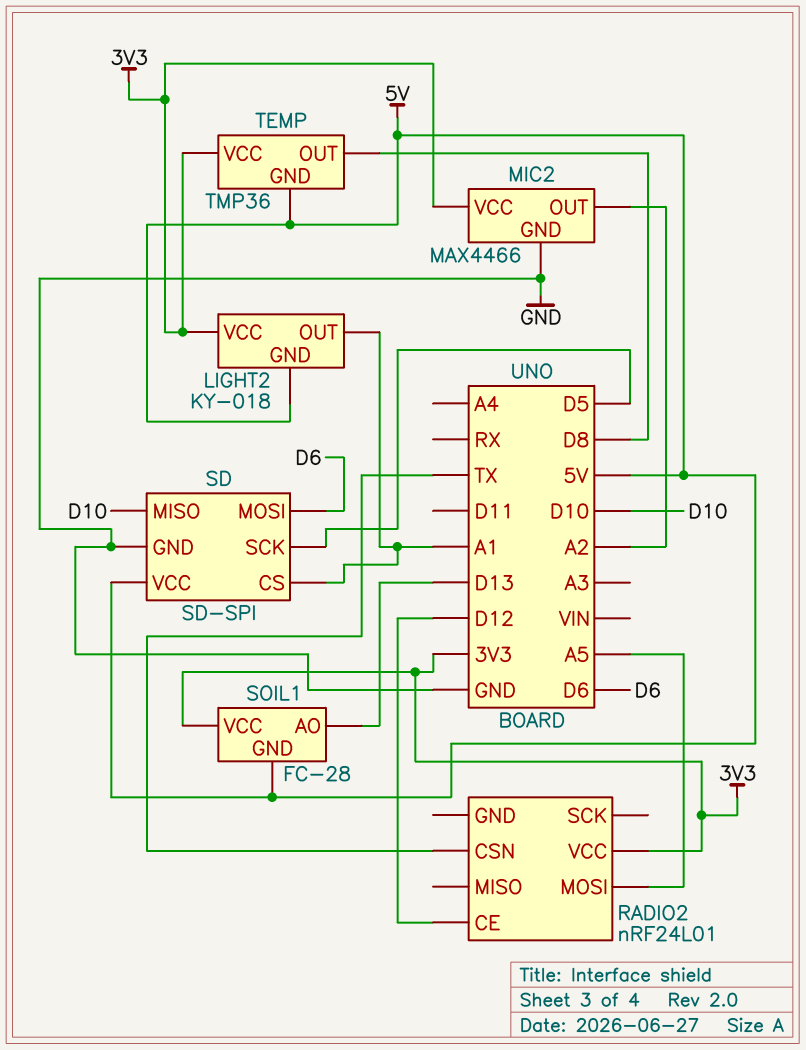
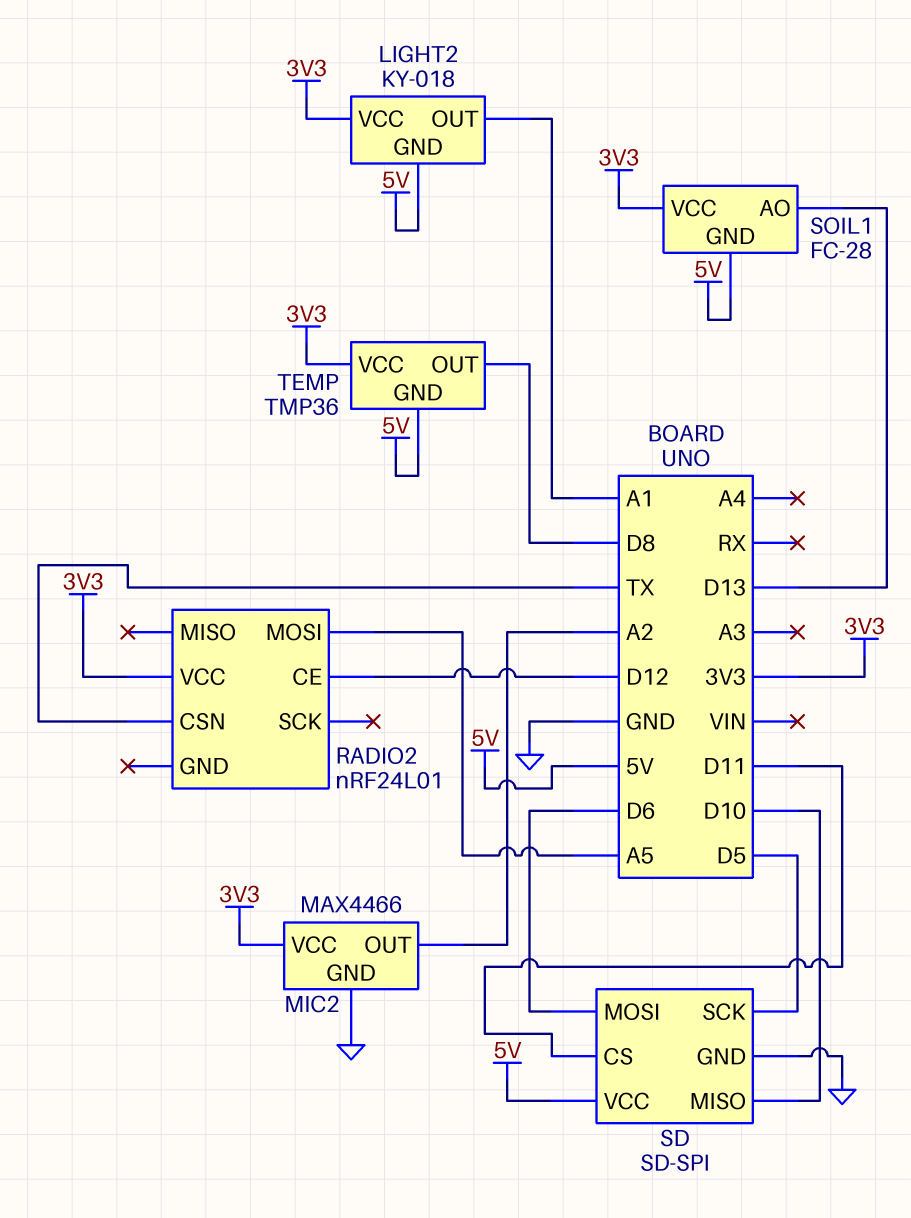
SD pin CS: A1 -> D11

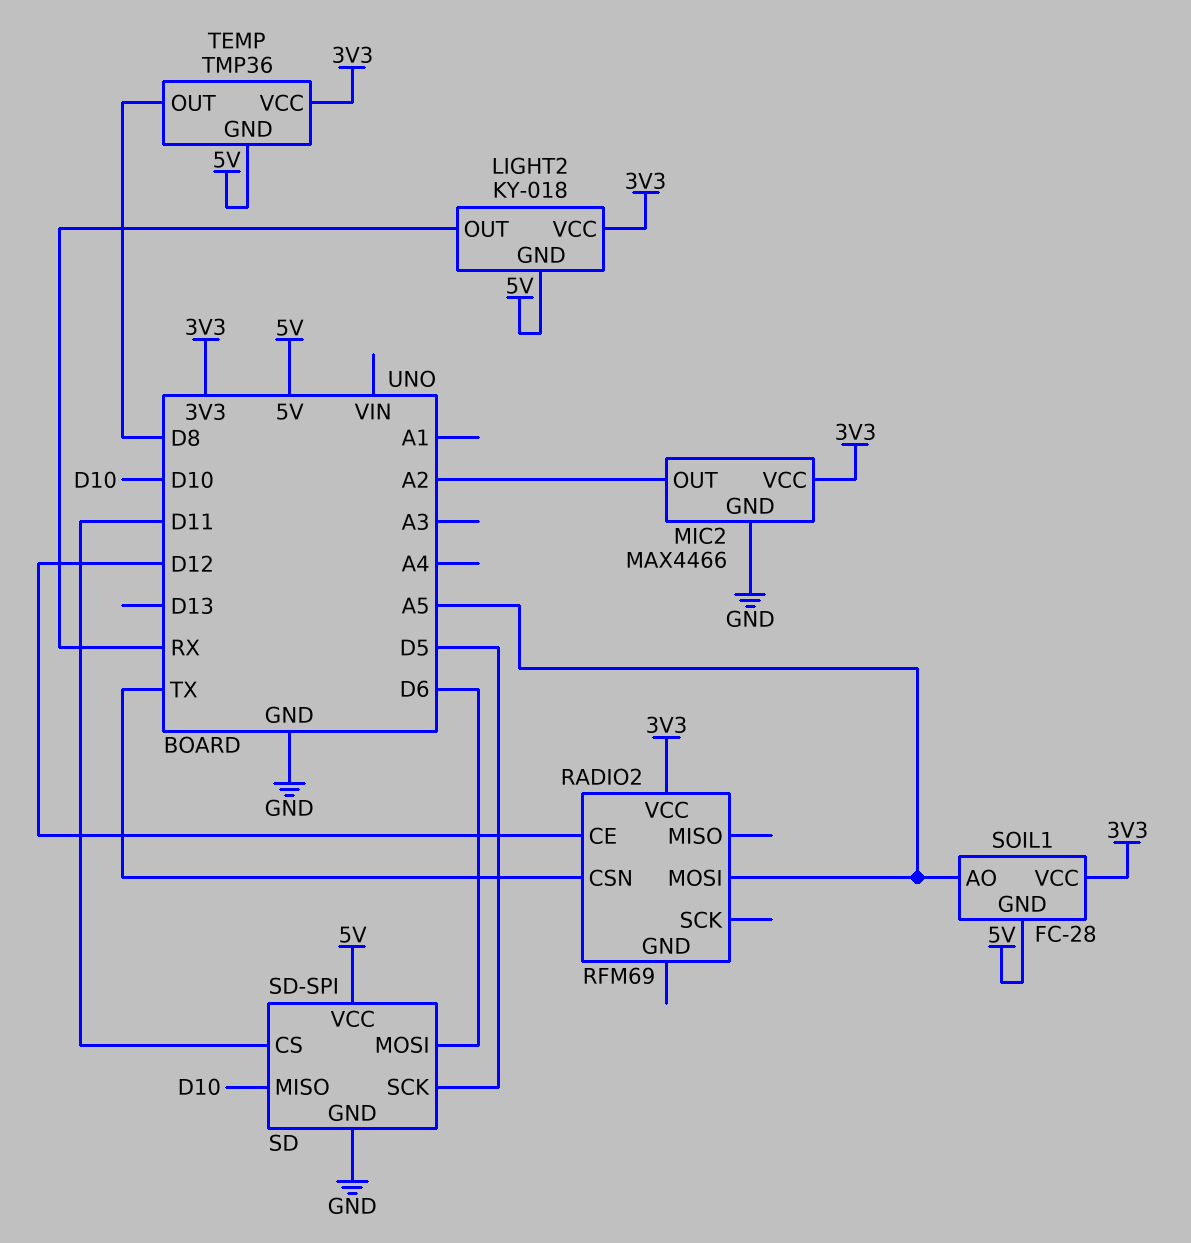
LIGHT2 pin OUT: A1 -> RX
RADIO2: nRF24L01 -> RFM69
SOIL1 pin AO: D13 -> A5

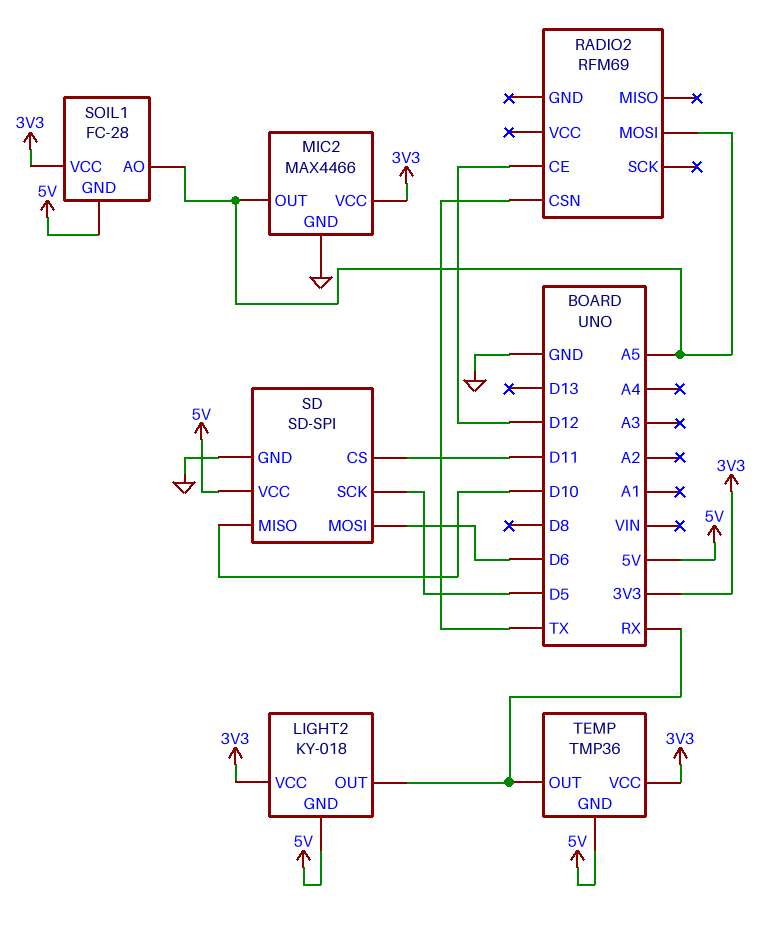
MIC2 pin OUT: A2 -> A5
RADIO2 pin VCC: 3V3 -> none
TEMP pin OUT: D8 -> RX

